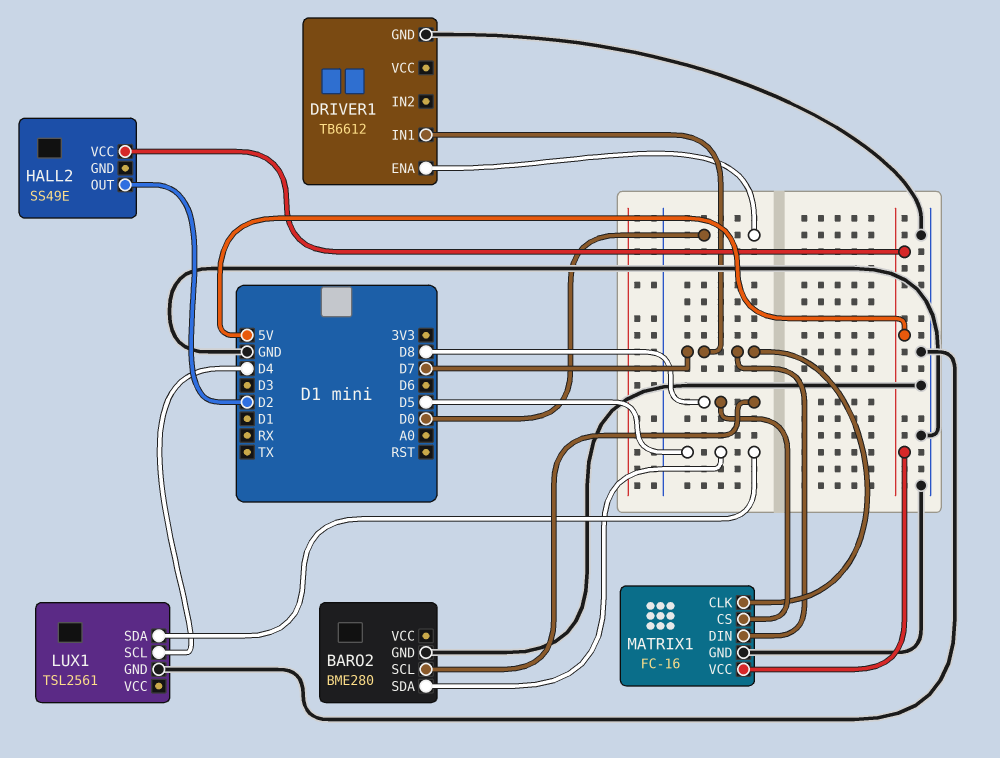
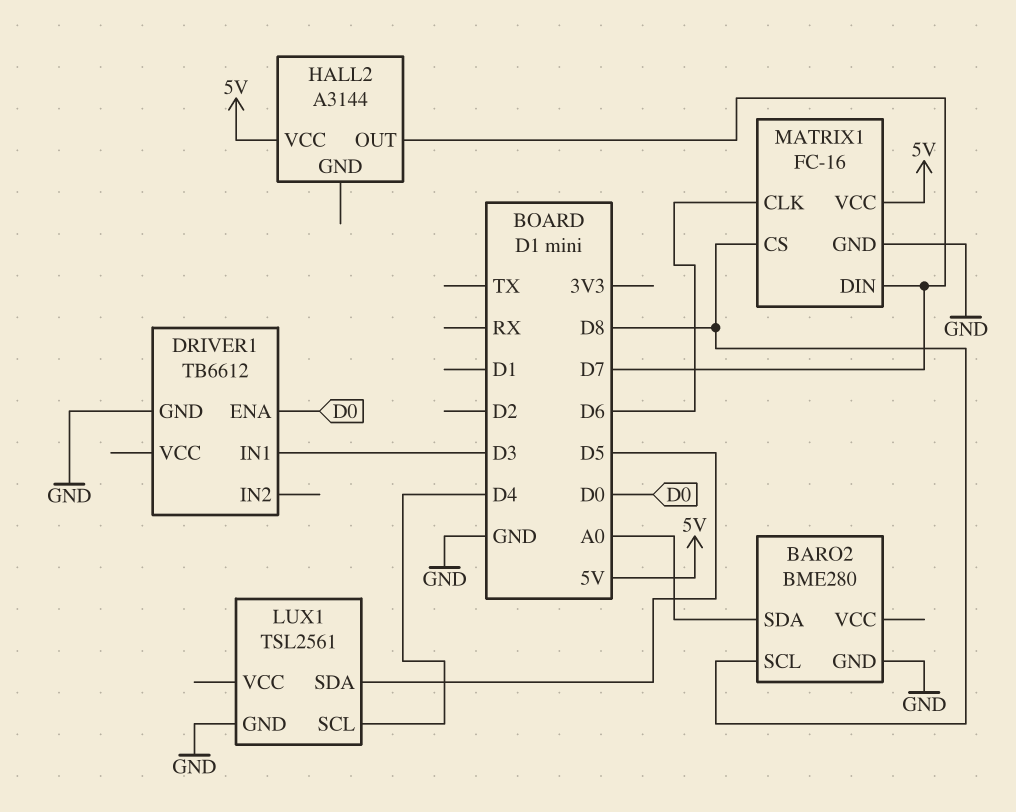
BARO2 pin SDA: D5 -> A0
DRIVER1 pin IN1: D7 -> D3
HALL2: SS49E -> A3144
HALL2 pin OUT: D2 -> D7
MATRIX1 pin CLK: D7 -> D6

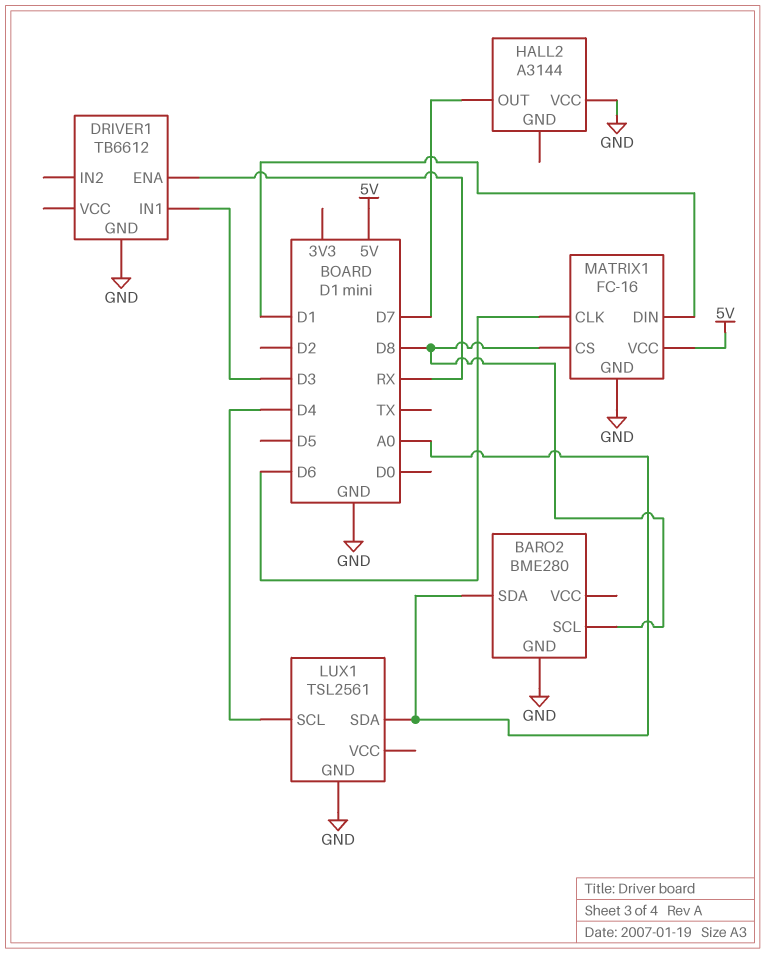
DRIVER1 pin ENA: D0 -> RX
HALL2 pin VCC: 5V -> GND
LUX1 pin SDA: D5 -> A0
MATRIX1 pin DIN: D7 -> D1

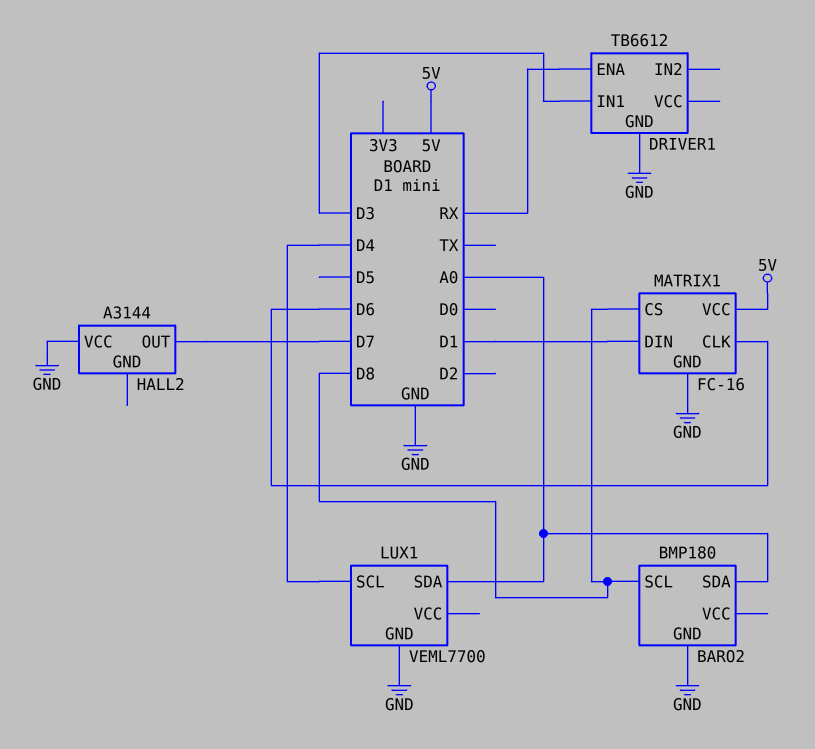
BARO2: BME280 -> BMP180
LUX1: TSL2561 -> VEML7700

